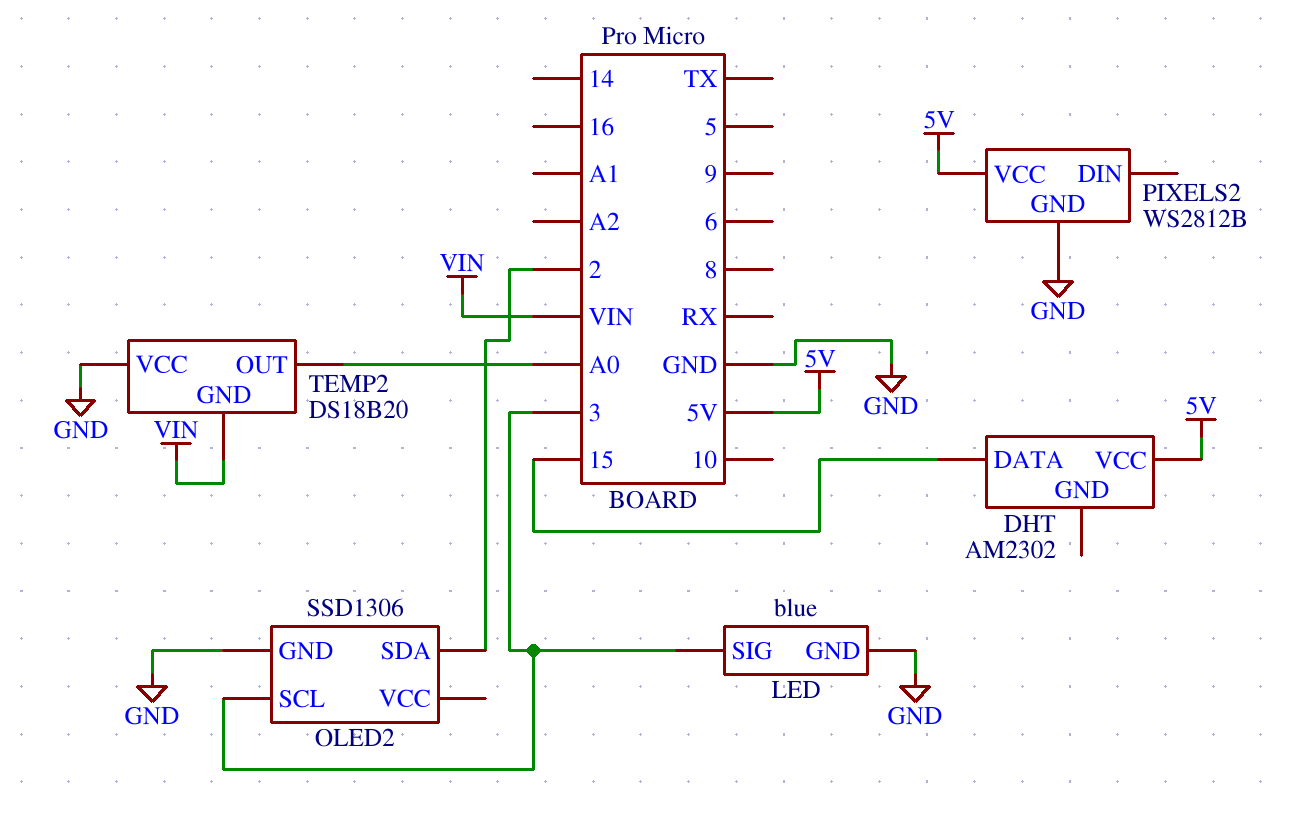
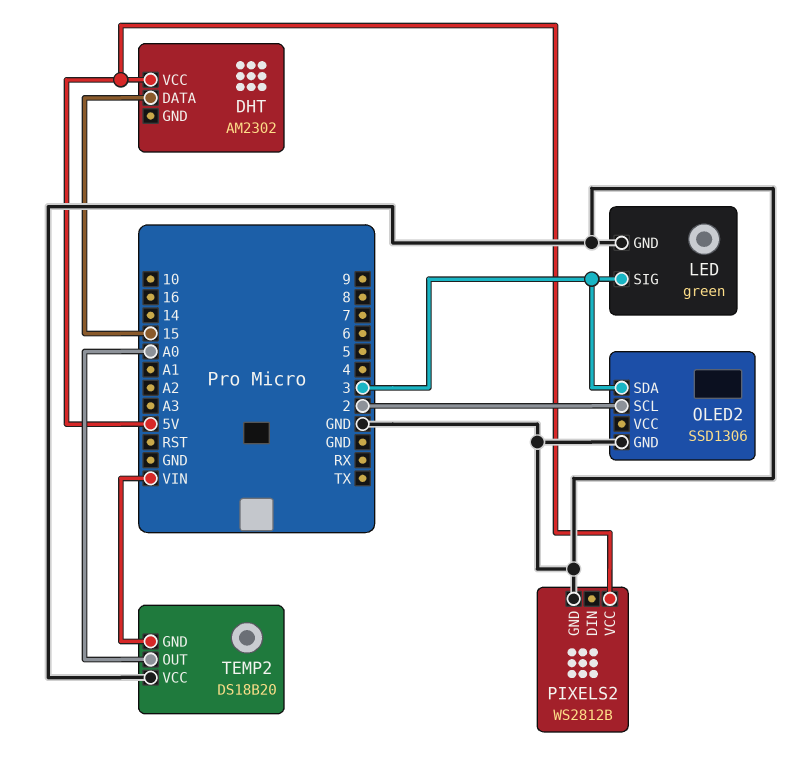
LED: blue -> green
OLED2 pin SCL: 3 -> 2
OLED2 pin SDA: 2 -> 3

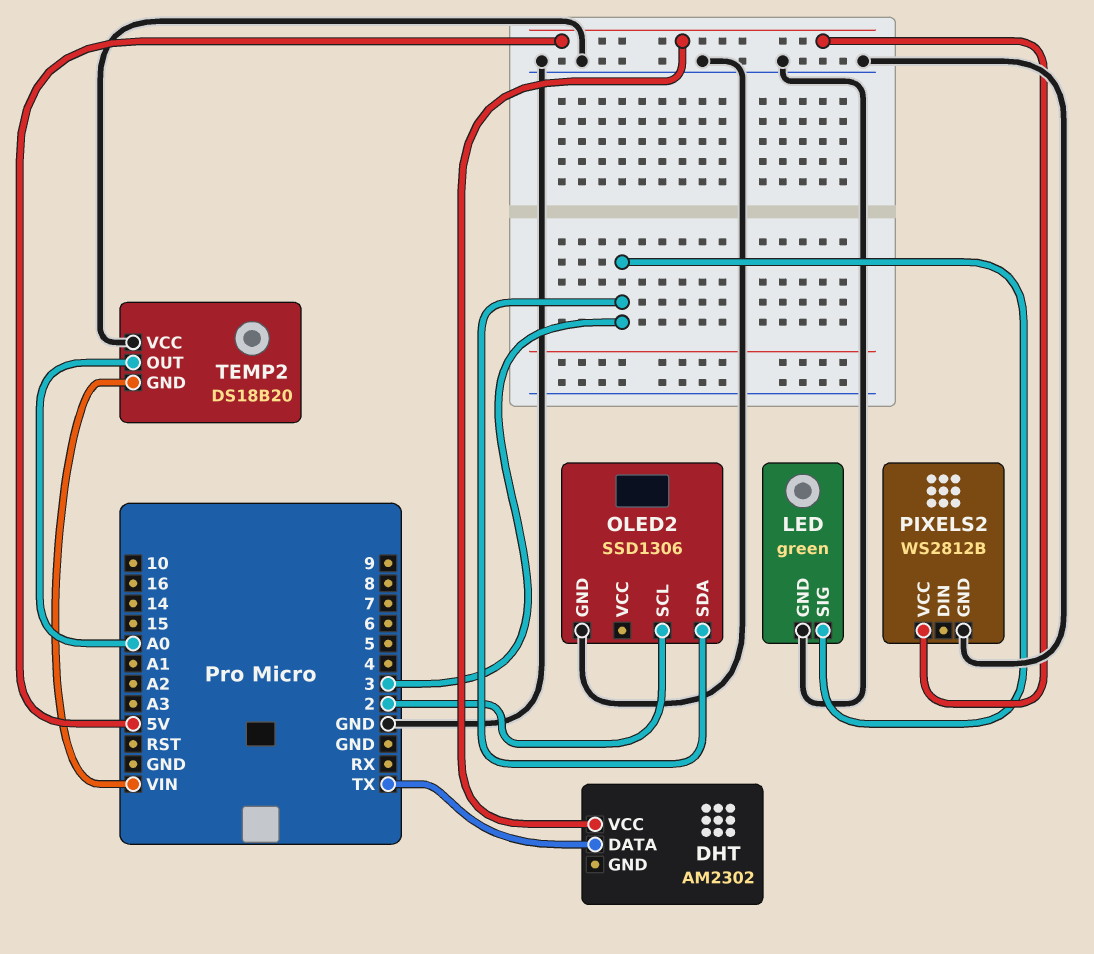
DHT pin DATA: 15 -> TX

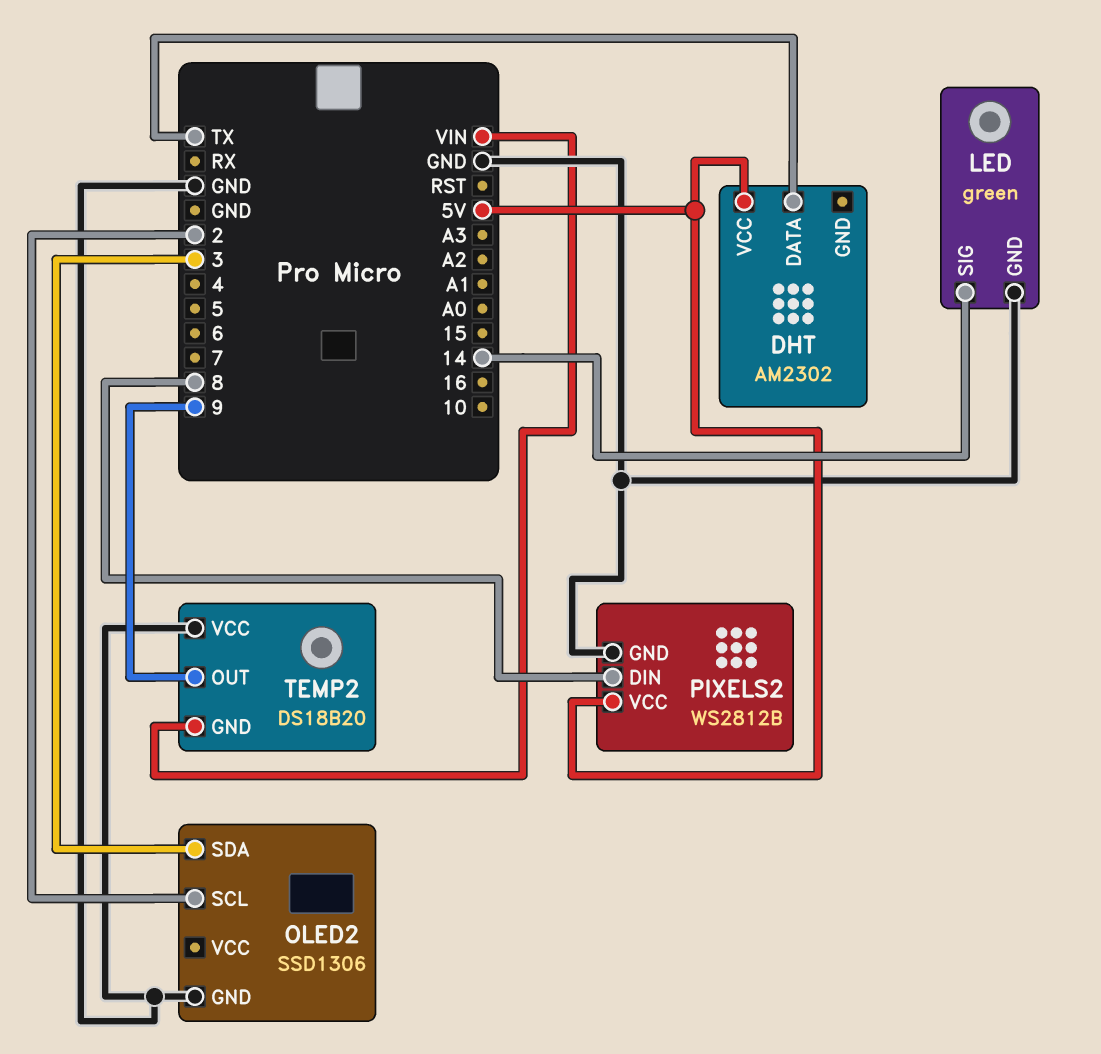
LED pin SIG: 3 -> 14
PIXELS2 pin DIN: none -> 8
TEMP2 pin OUT: A0 -> 9

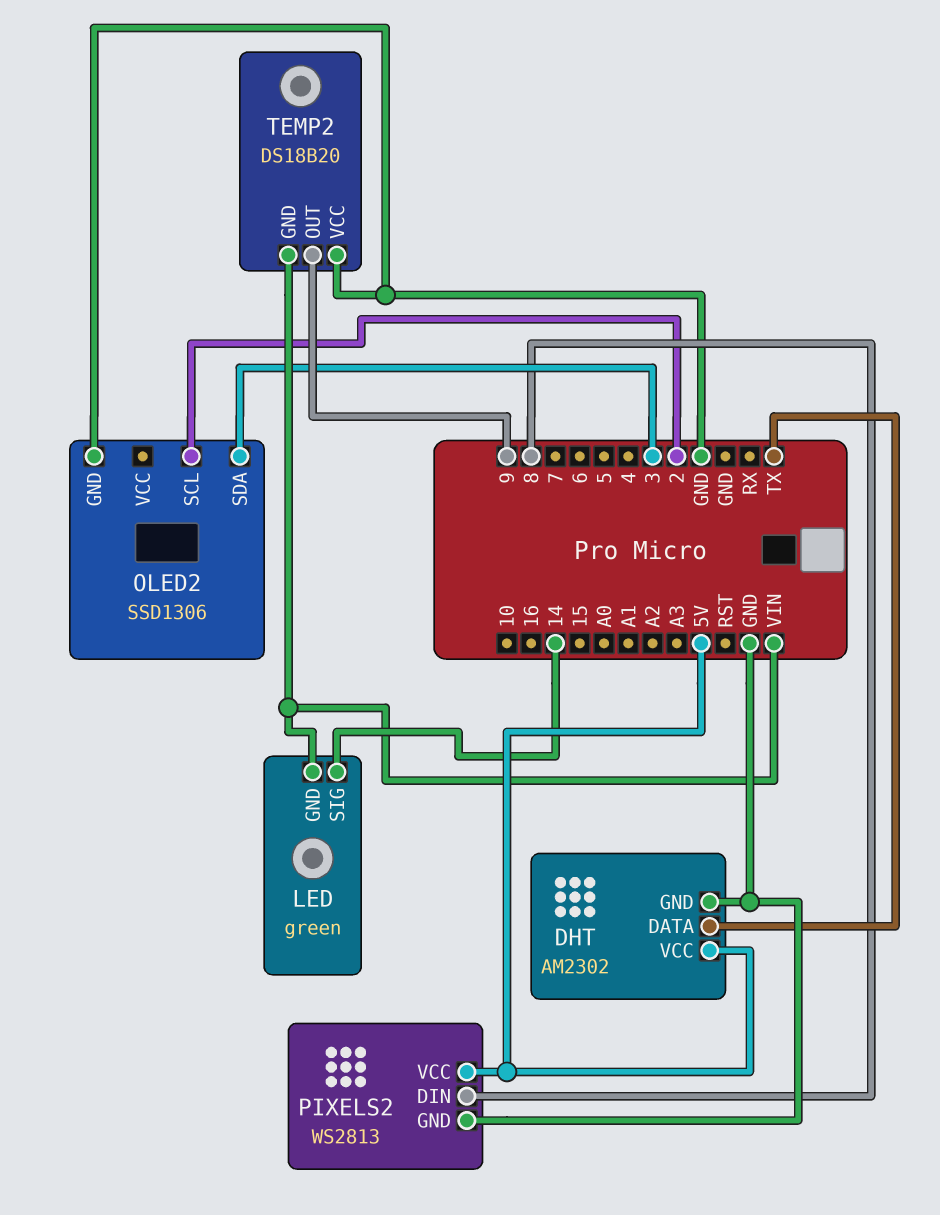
DHT pin GND: none -> GND
LED pin GND: GND -> VIN
PIXELS2: WS2812B -> WS2813

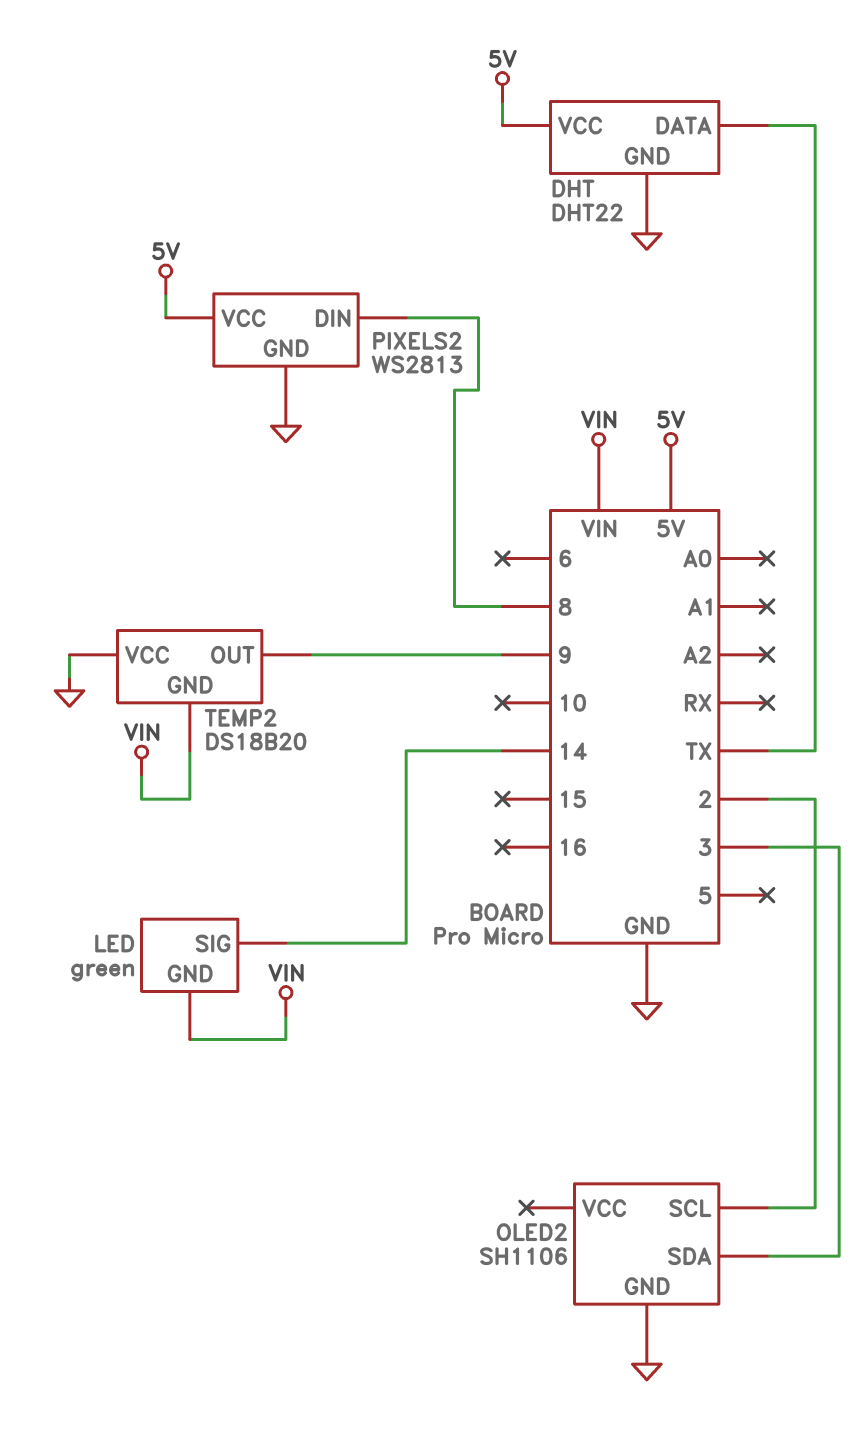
DHT: AM2302 -> DHT22
OLED2: SSD1306 -> SH1106

